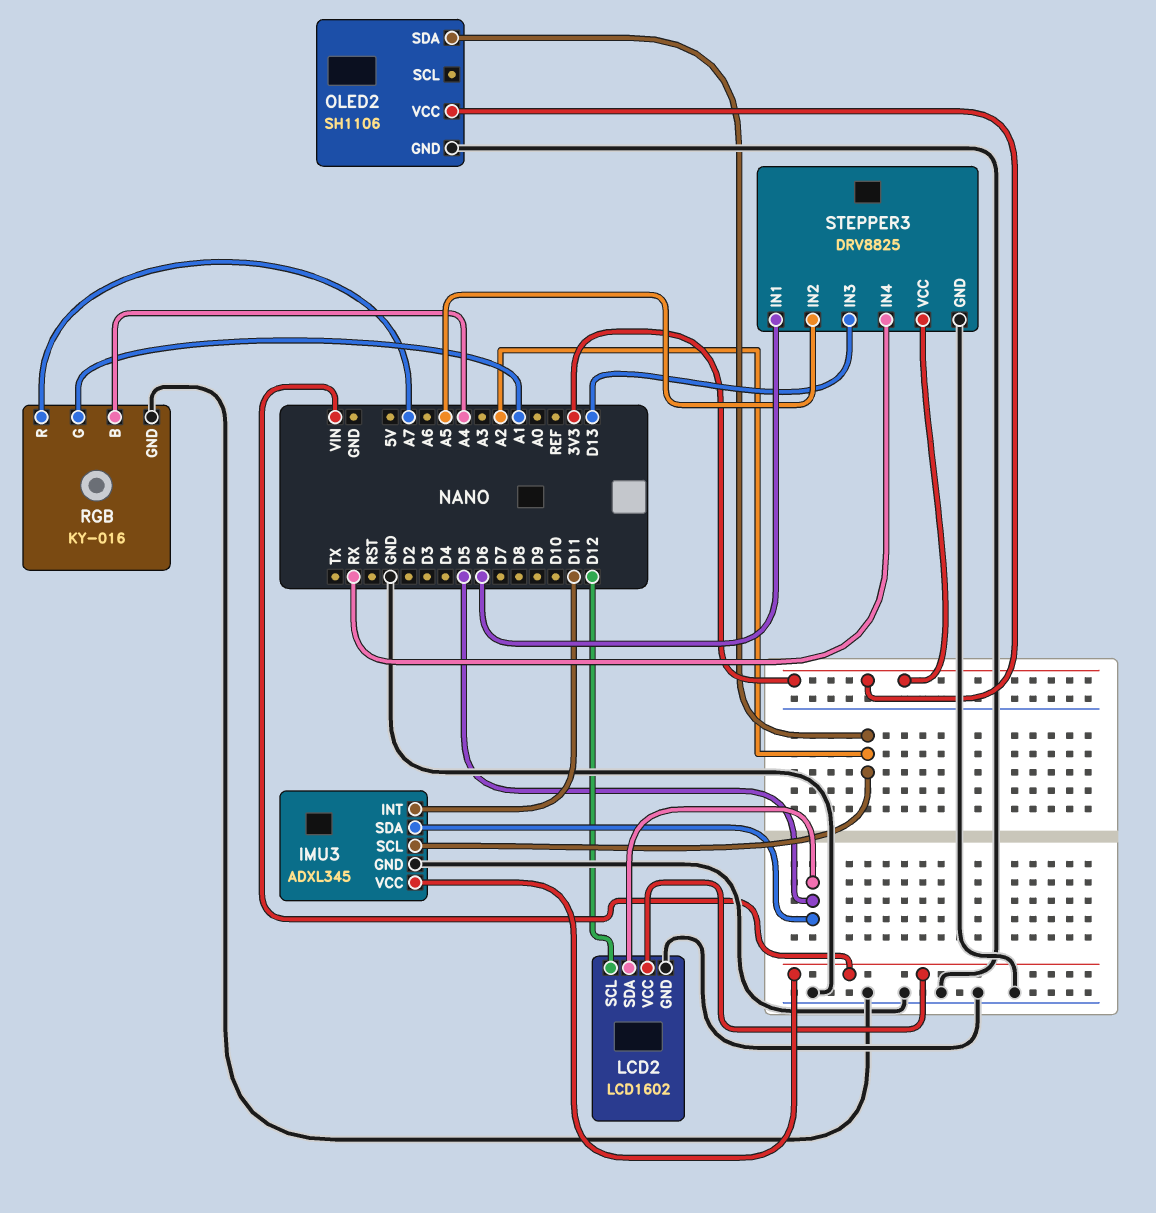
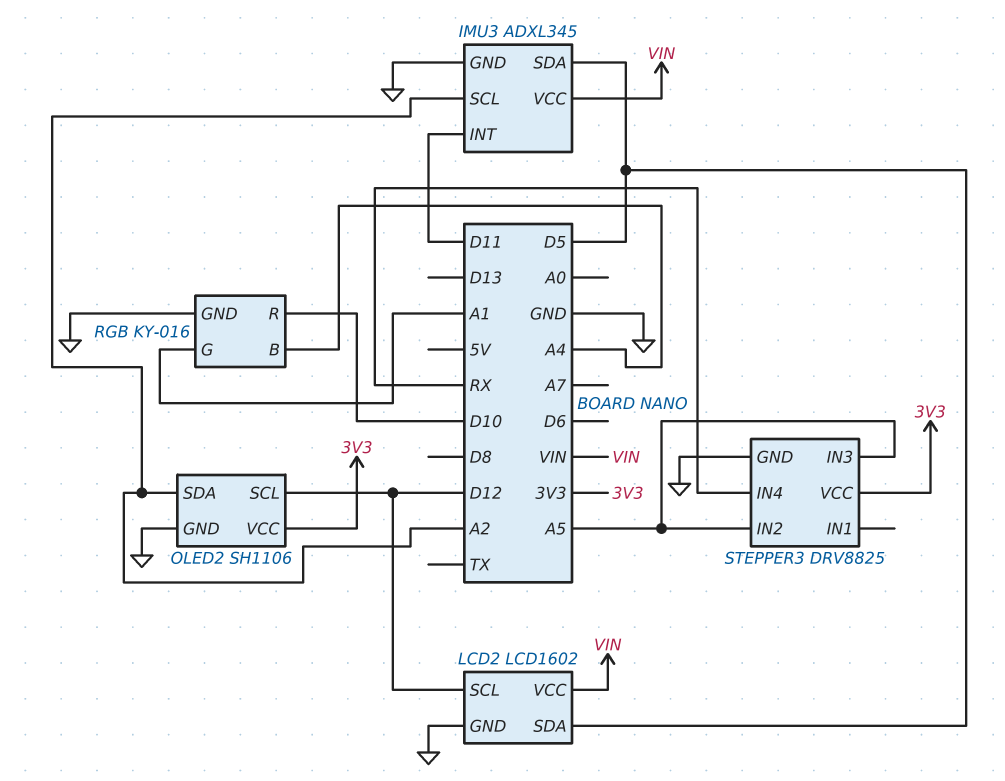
OLED2 pin SCL: none -> D12
RGB pin R: A7 -> D10
STEPPER3 pin IN1: D6 -> none
STEPPER3 pin IN3: D13 -> A5

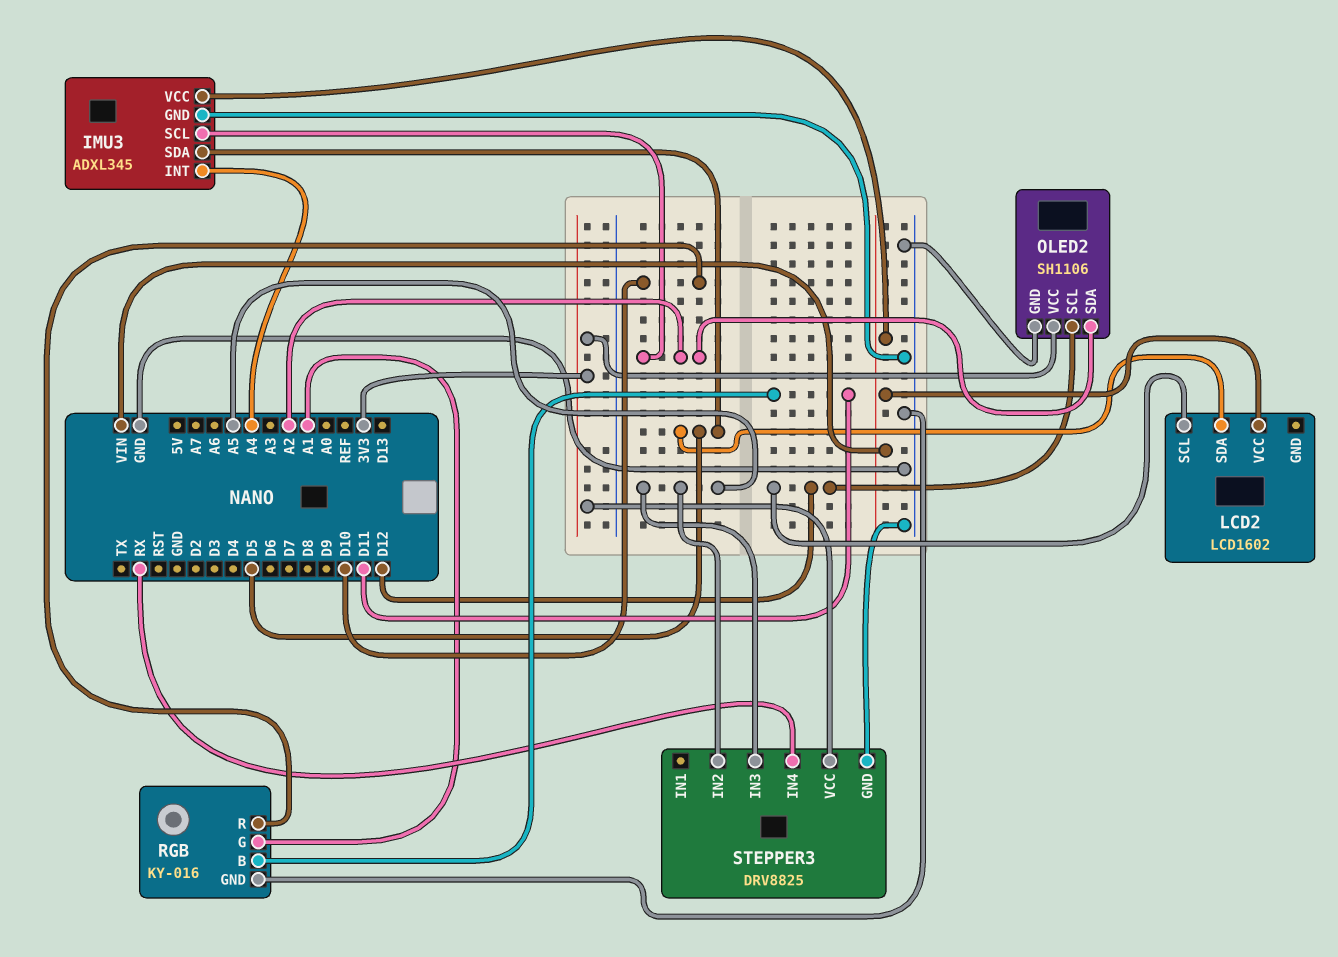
IMU3 pin INT: D11 -> A4
LCD2 pin GND: GND -> none
RGB pin B: A4 -> D11

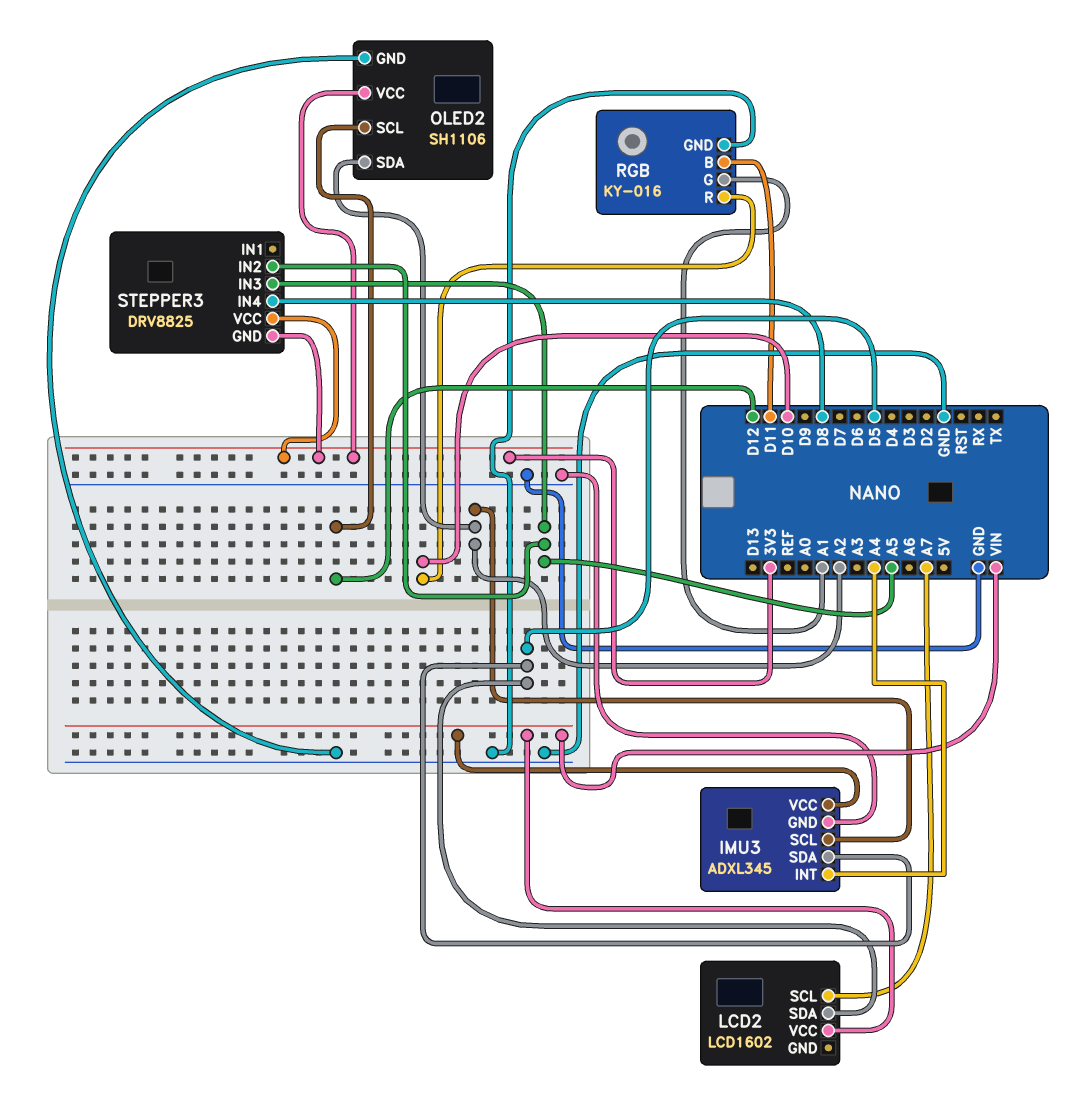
LCD2 pin SCL: D12 -> A7
STEPPER3 pin GND: GND -> 3V3
STEPPER3 pin IN4: RX -> D8

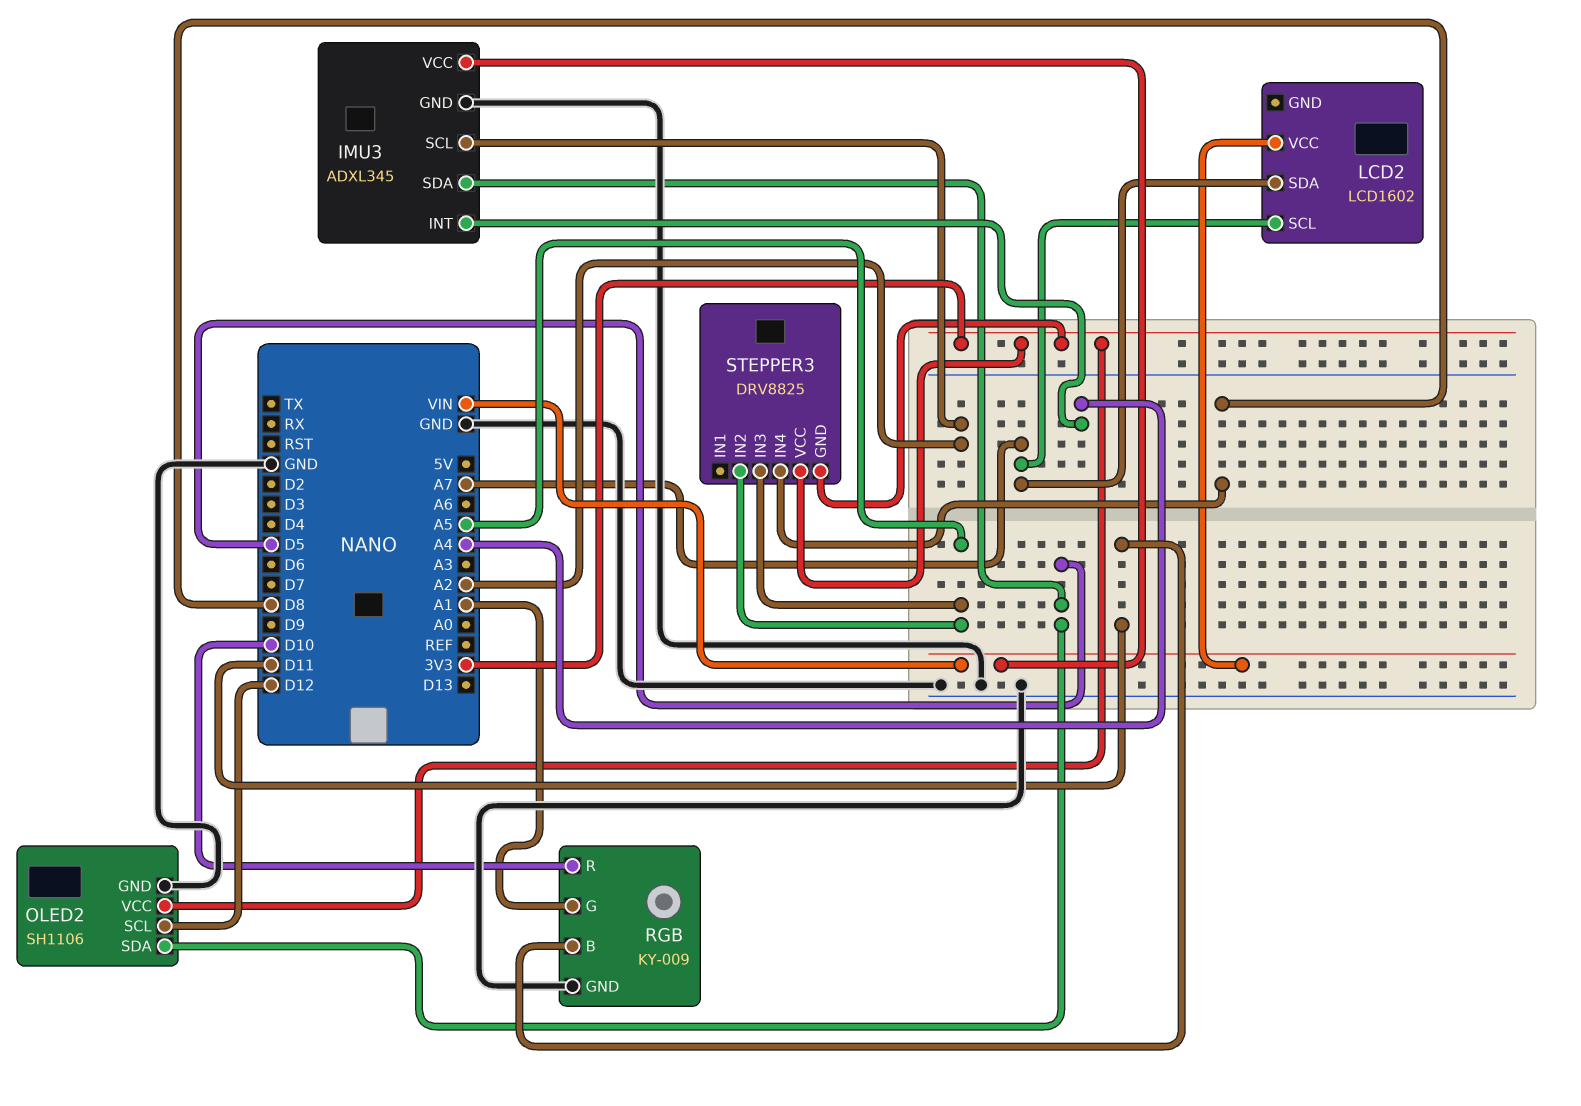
LCD2 pin SDA: D5 -> A7
OLED2 pin SDA: A2 -> D5
RGB: KY-016 -> KY-009

